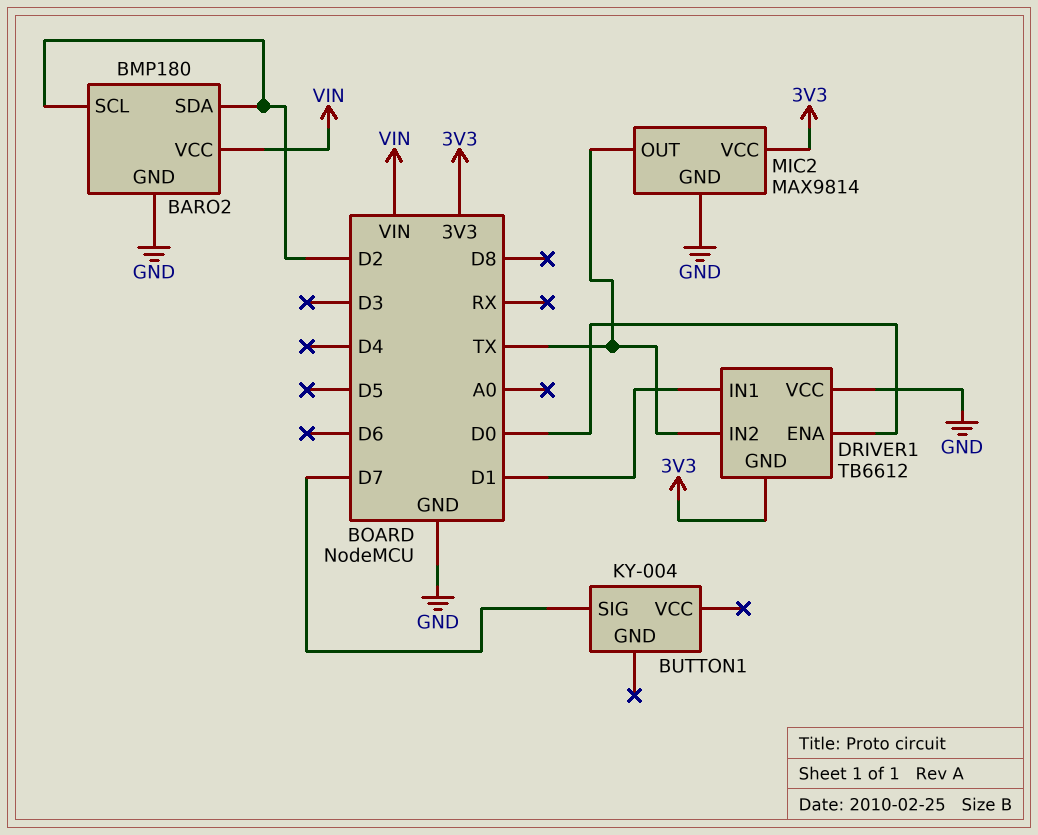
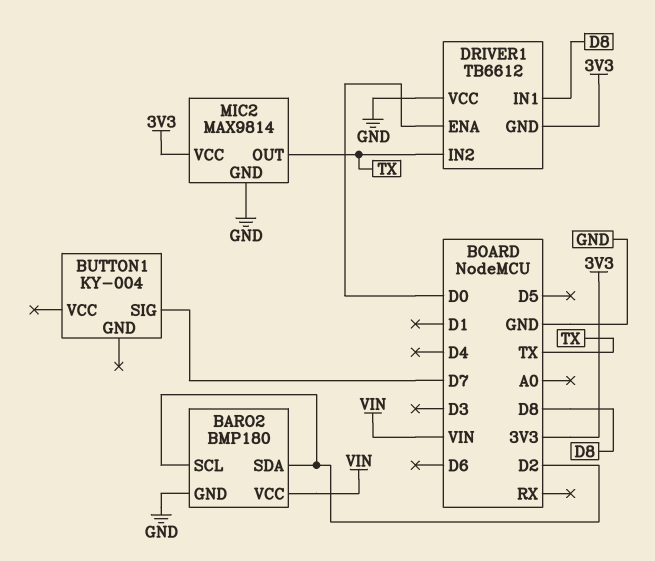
DRIVER1 pin IN1: D1 -> D8

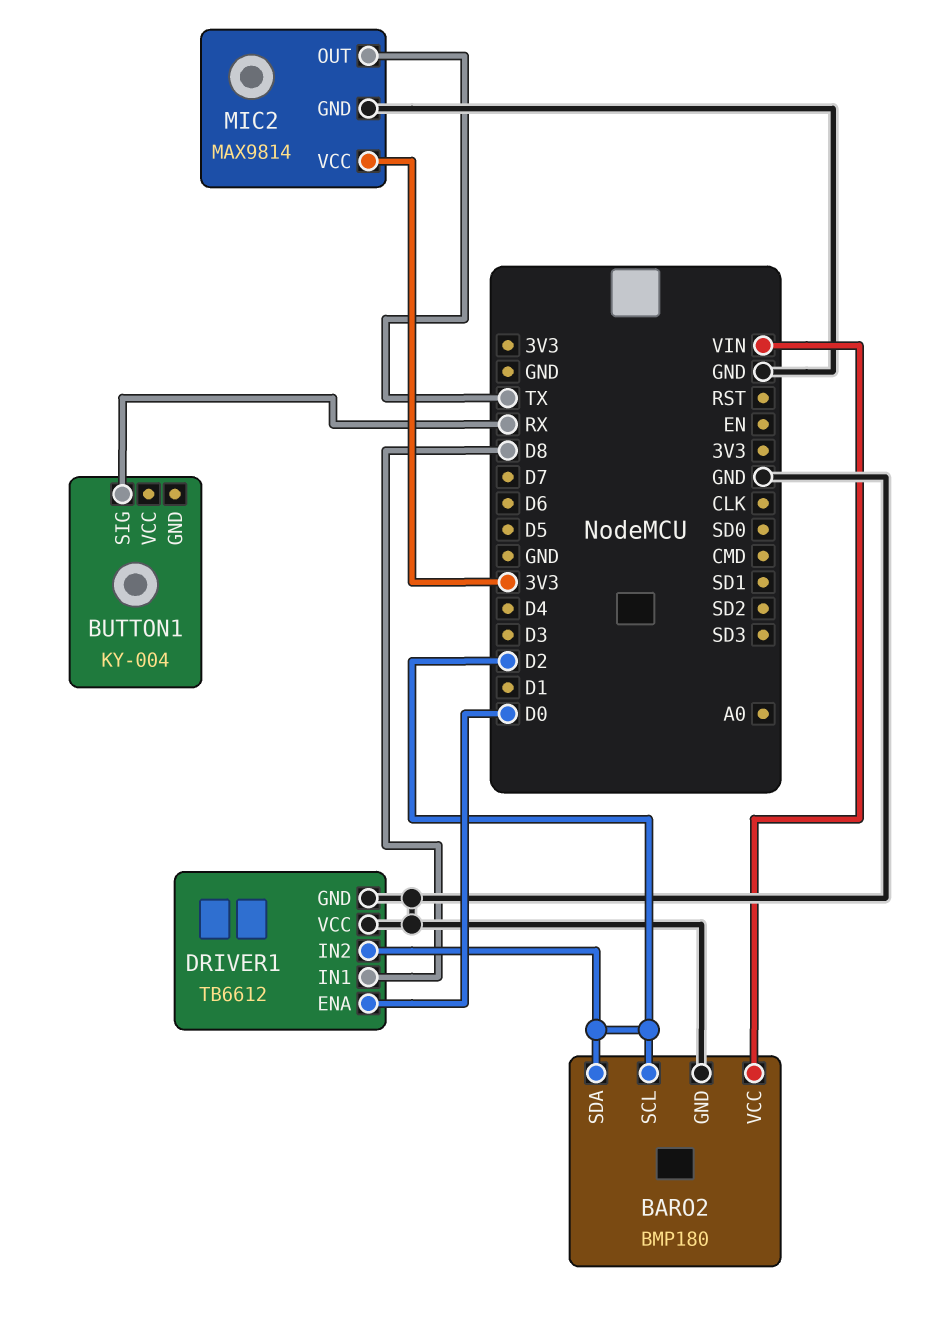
BUTTON1 pin SIG: D7 -> RX
DRIVER1 pin GND: 3V3 -> GND
DRIVER1 pin IN2: TX -> D2

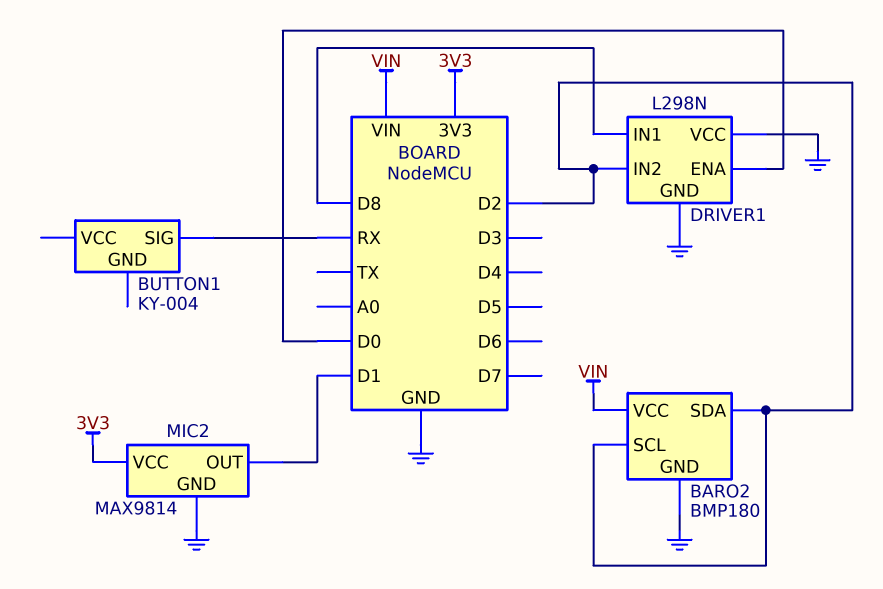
DRIVER1: TB6612 -> L298N
MIC2 pin OUT: TX -> D1

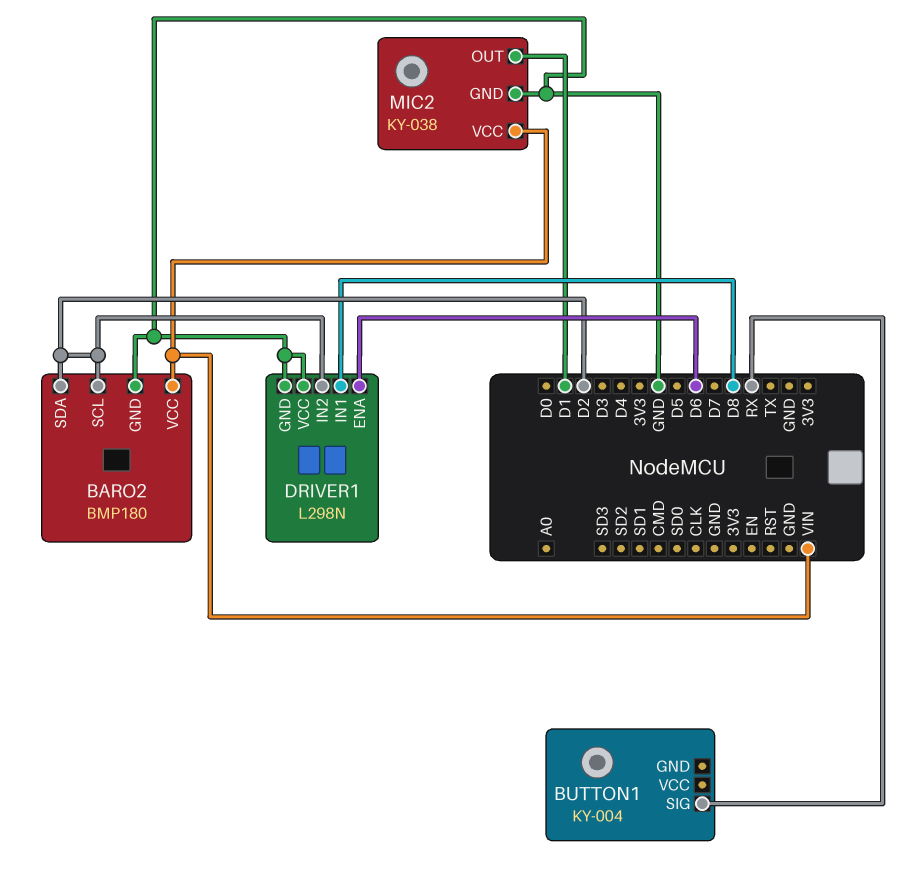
DRIVER1 pin ENA: D0 -> D6
MIC2: MAX9814 -> KY-038
MIC2 pin VCC: 3V3 -> VIN

